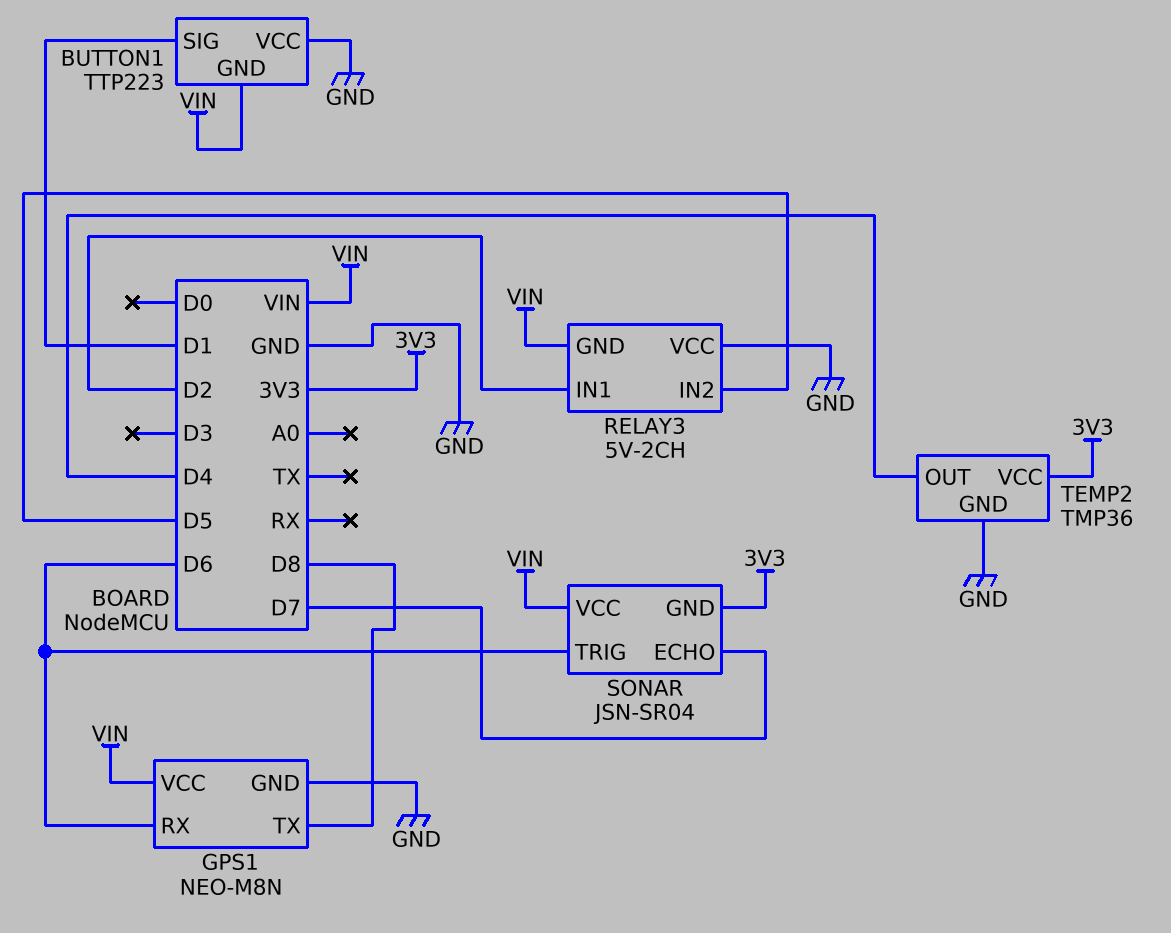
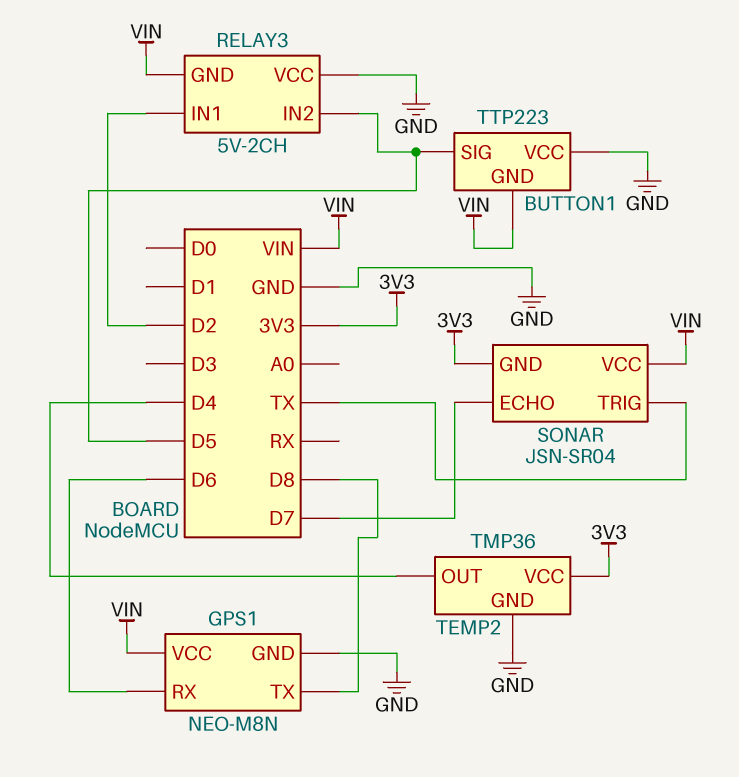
BUTTON1 pin SIG: D1 -> D5
SONAR pin TRIG: D6 -> TX

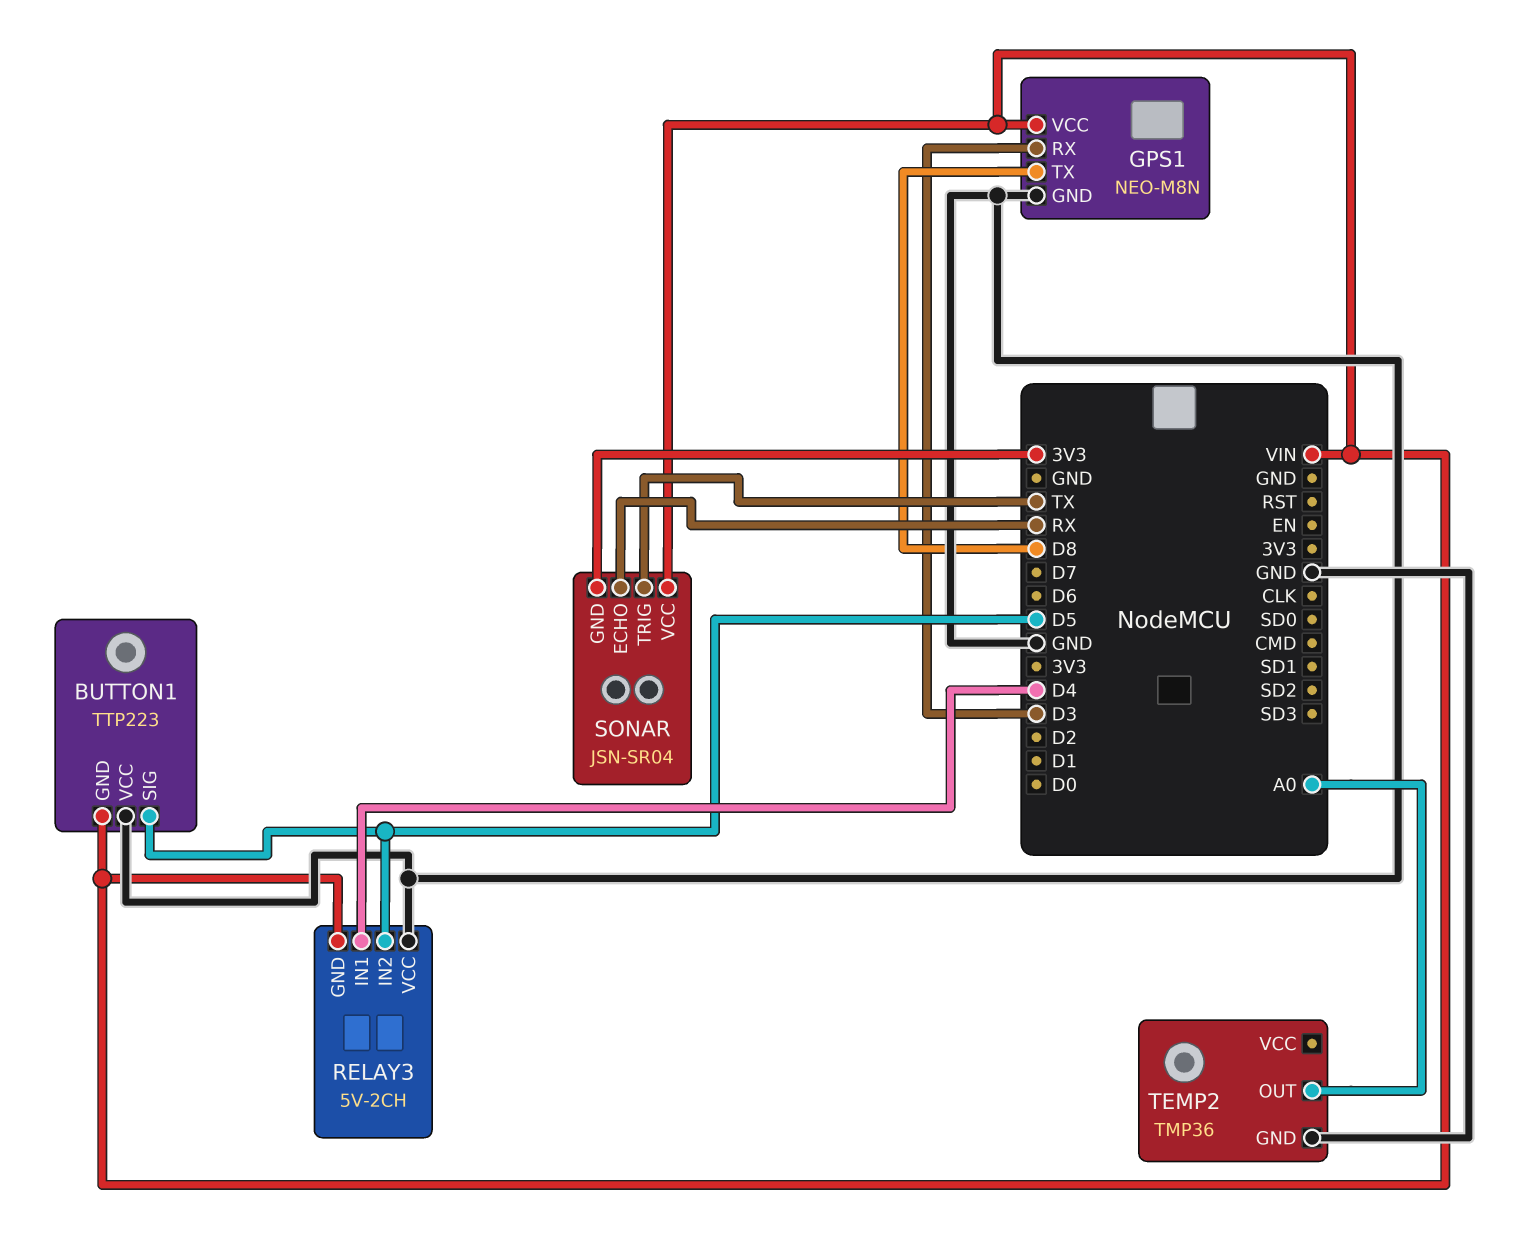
GPS1 pin RX: D6 -> D3
RELAY3 pin IN1: D2 -> D4
SONAR pin ECHO: D7 -> RX
TEMP2 pin OUT: D4 -> A0
TEMP2 pin VCC: 3V3 -> none

